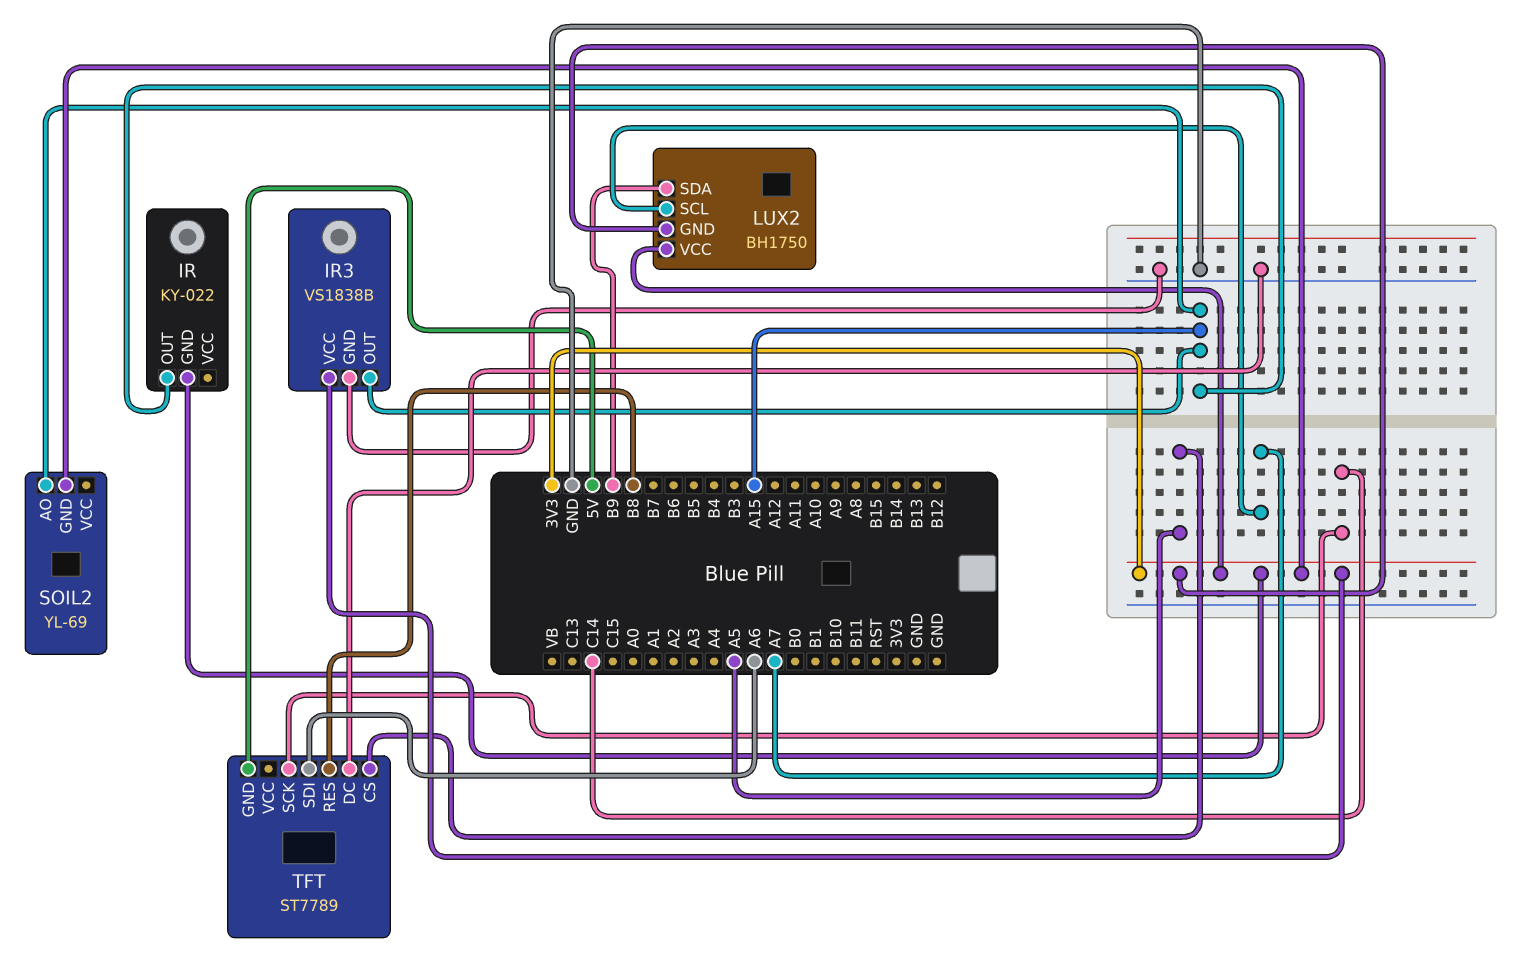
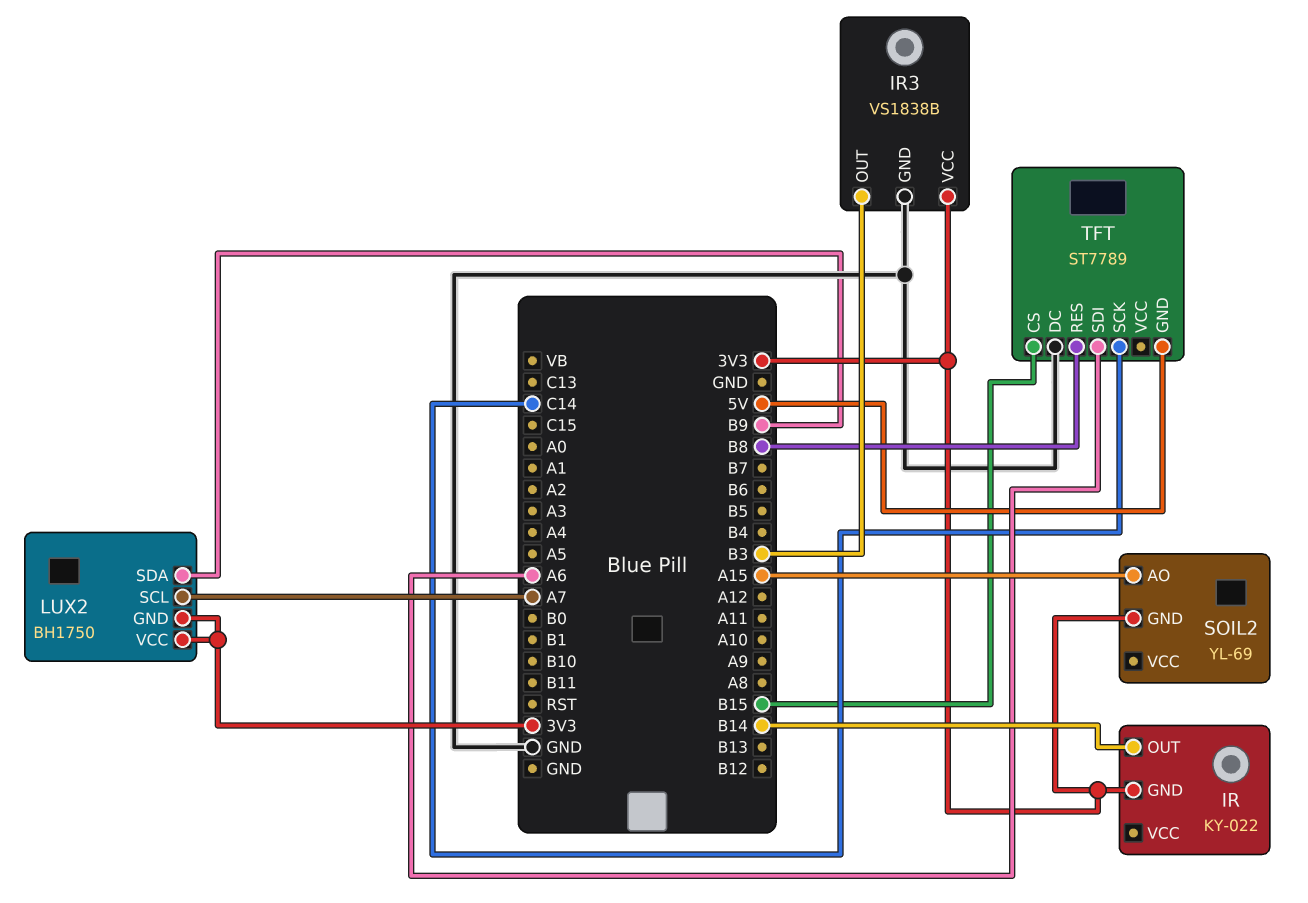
IR pin OUT: A15 -> B14
IR3 pin OUT: A15 -> B3
TFT pin CS: A5 -> B15

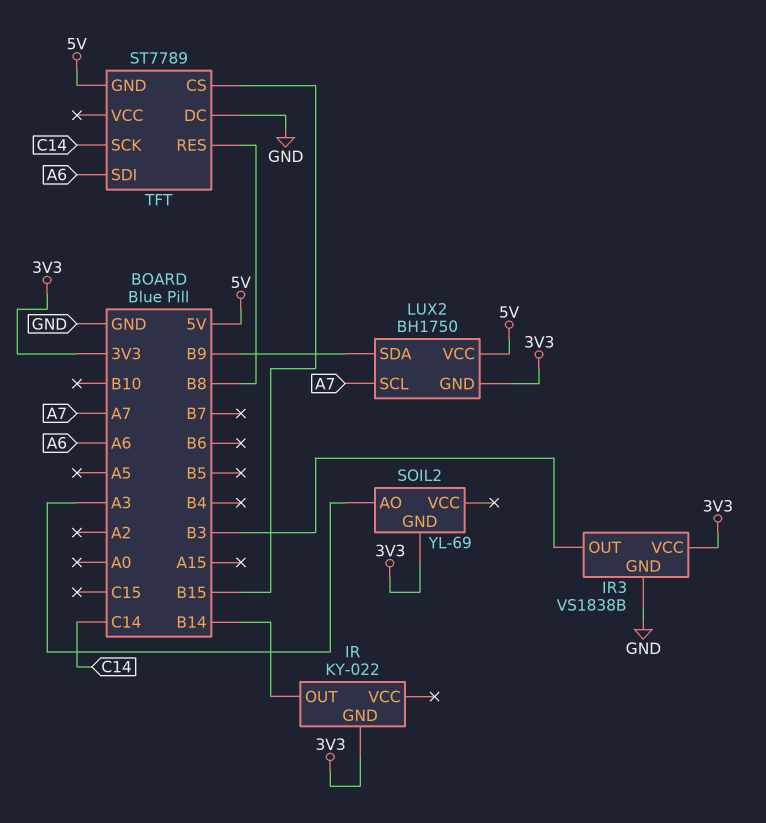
LUX2 pin VCC: 3V3 -> 5V
SOIL2 pin AO: A15 -> A3

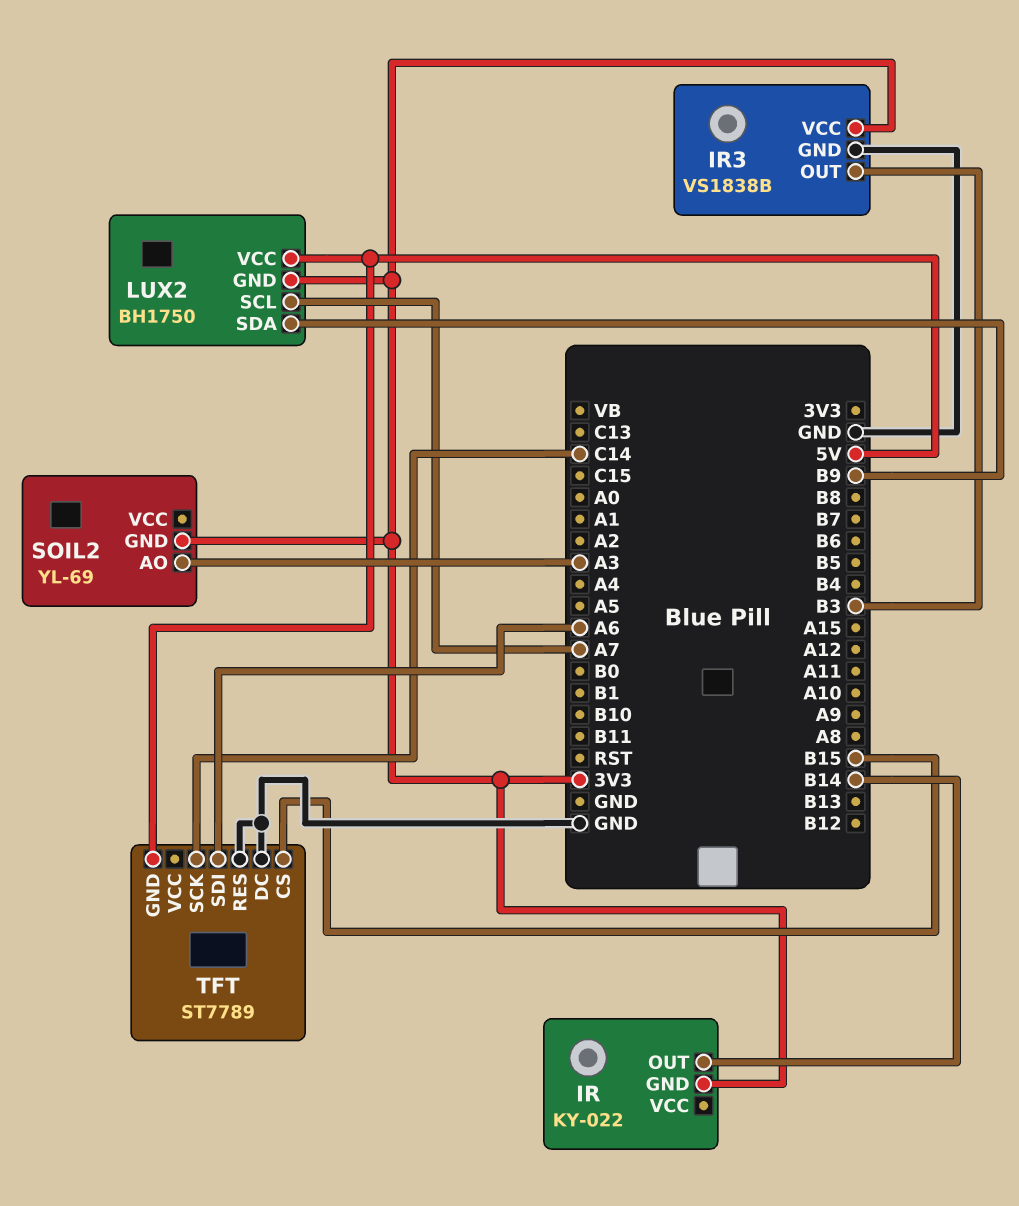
TFT pin RES: B8 -> GND

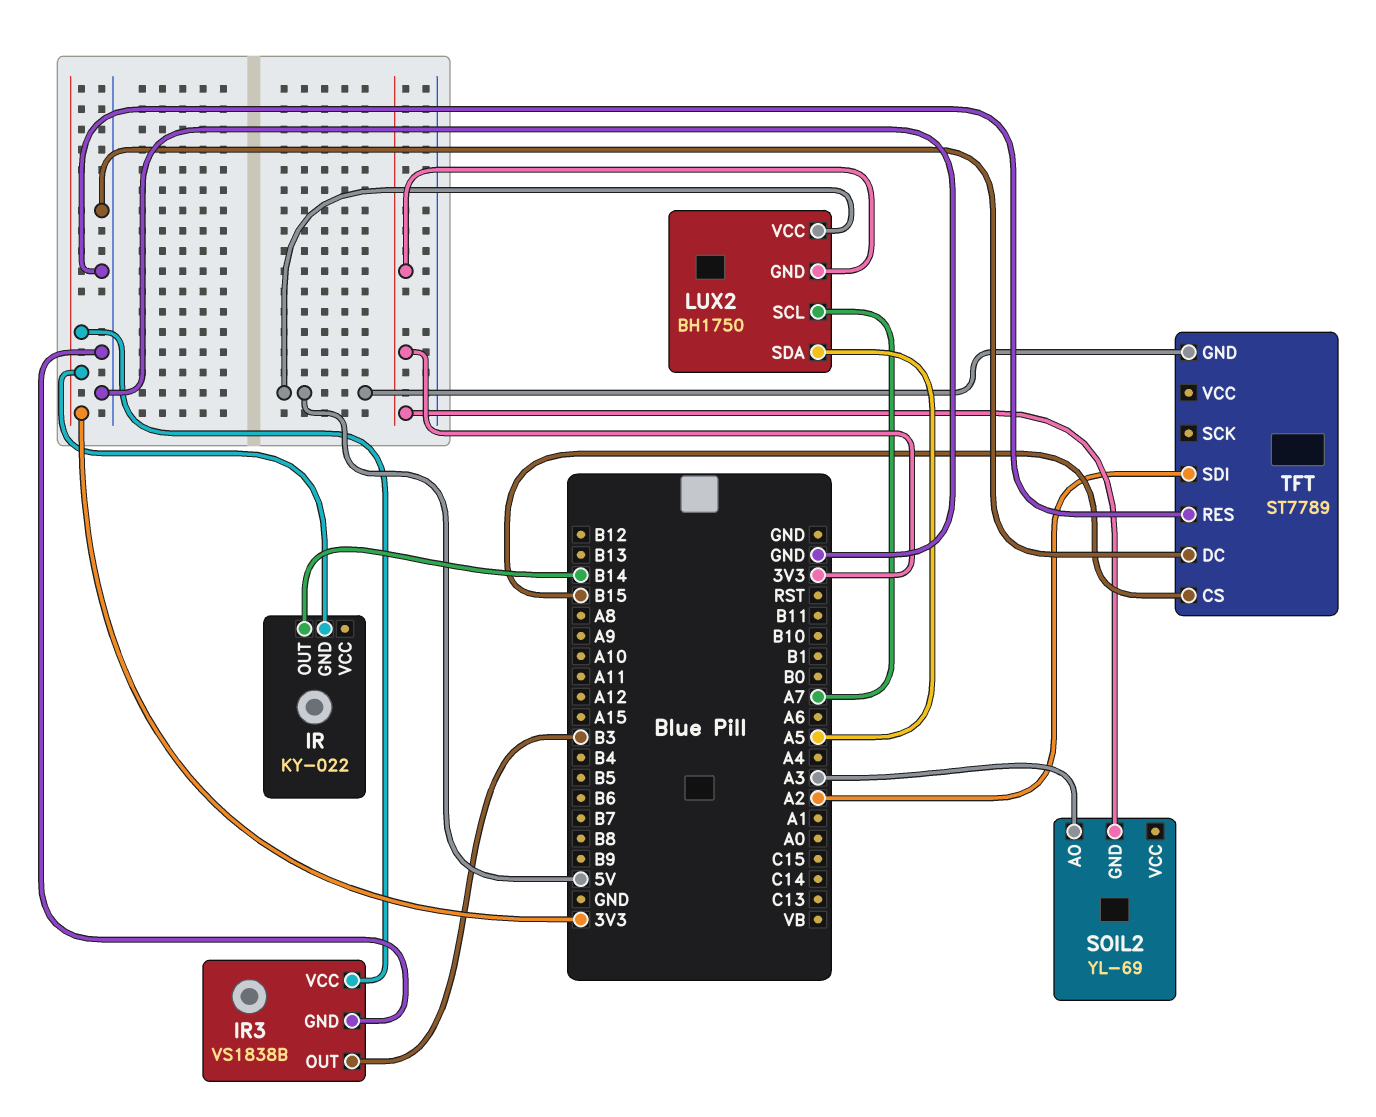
LUX2 pin SDA: B9 -> A5
TFT pin SCK: C14 -> none
TFT pin SDI: A6 -> A2

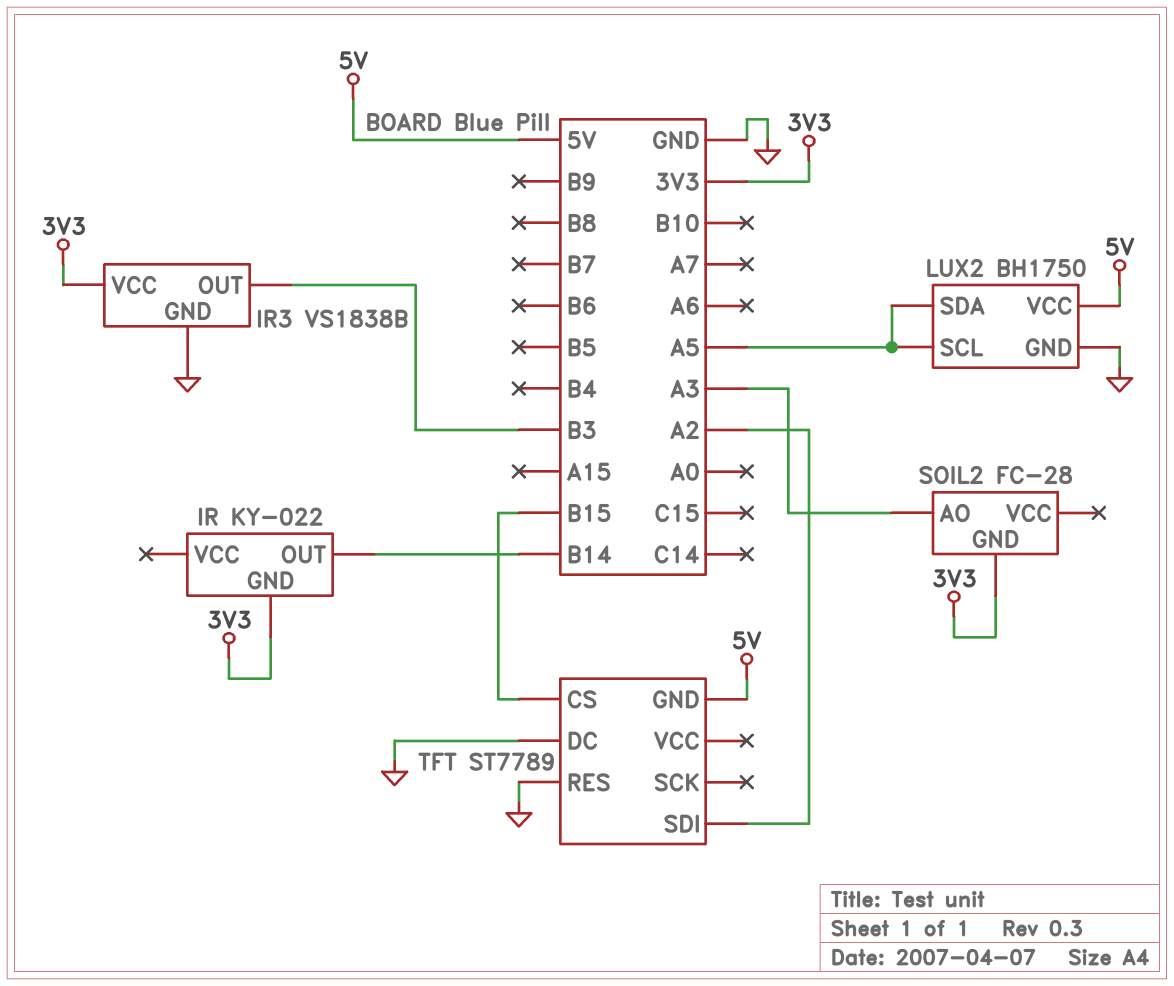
LUX2 pin GND: 3V3 -> GND
LUX2 pin SCL: A7 -> A5
SOIL2: YL-69 -> FC-28

